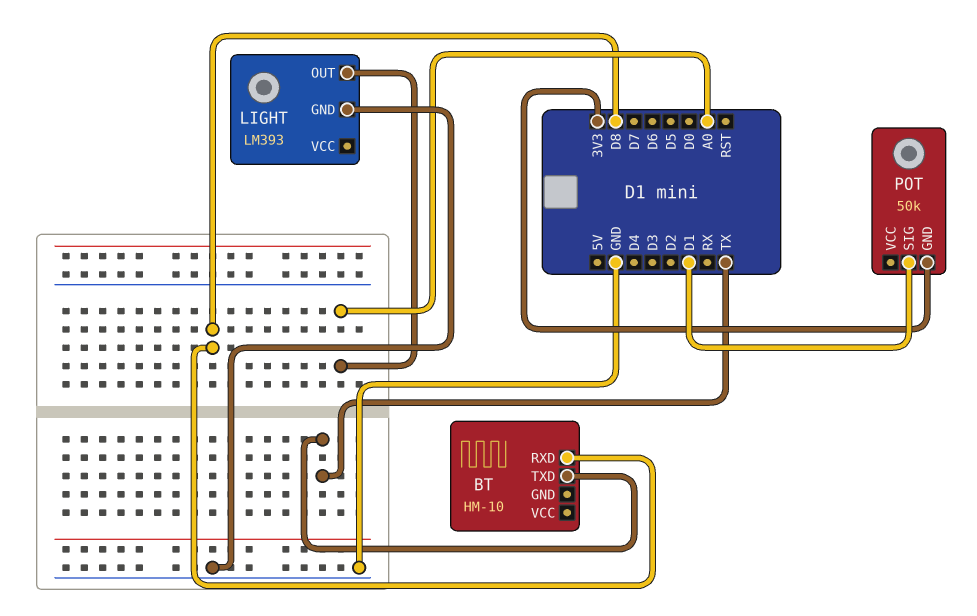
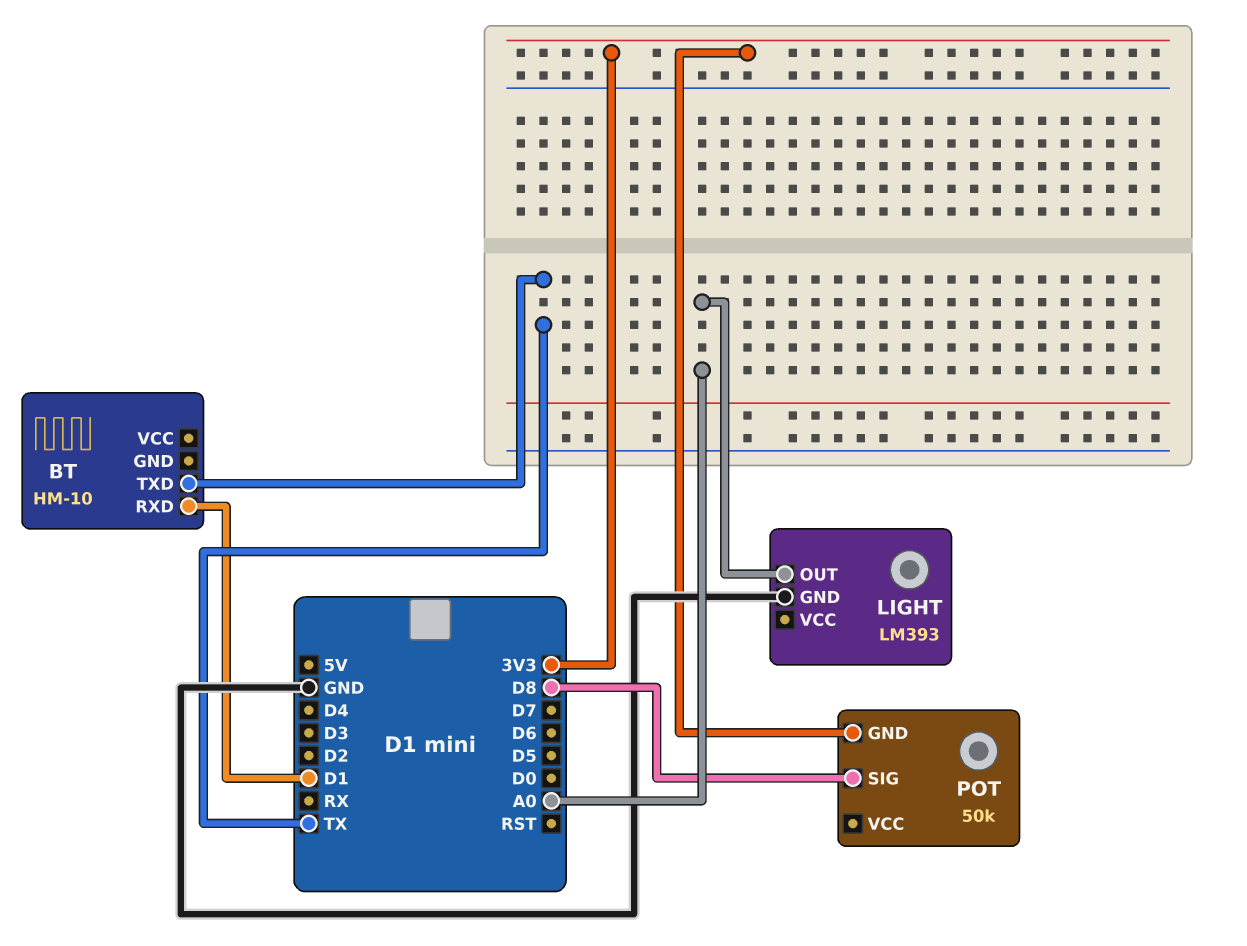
BT pin RXD: D8 -> D1
POT pin SIG: D1 -> D8

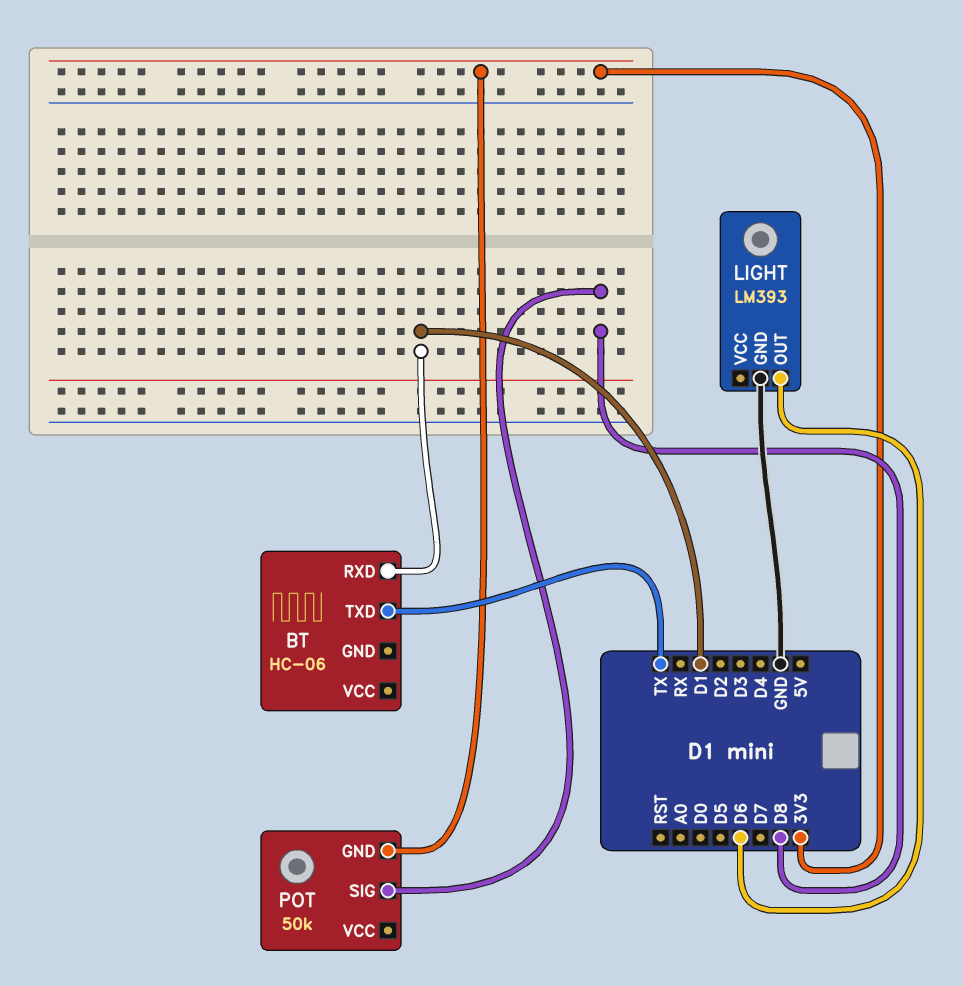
BT: HM-10 -> HC-06
LIGHT pin OUT: A0 -> D6

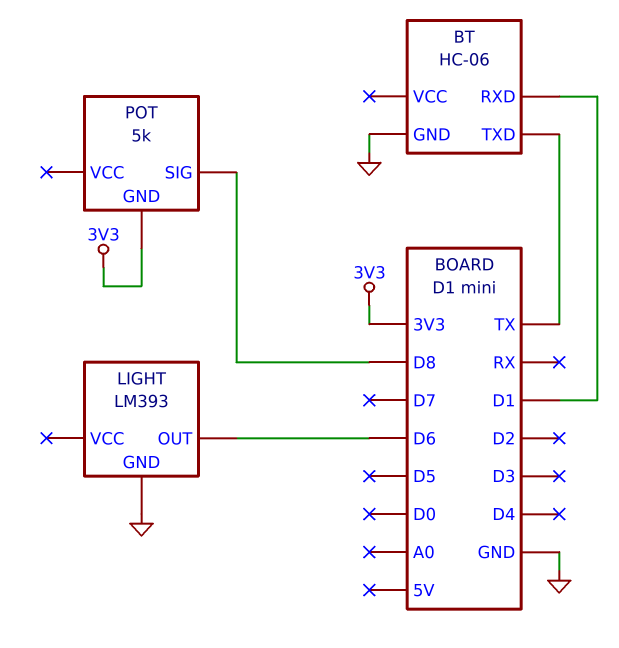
BT pin GND: none -> GND
POT: 50k -> 5k

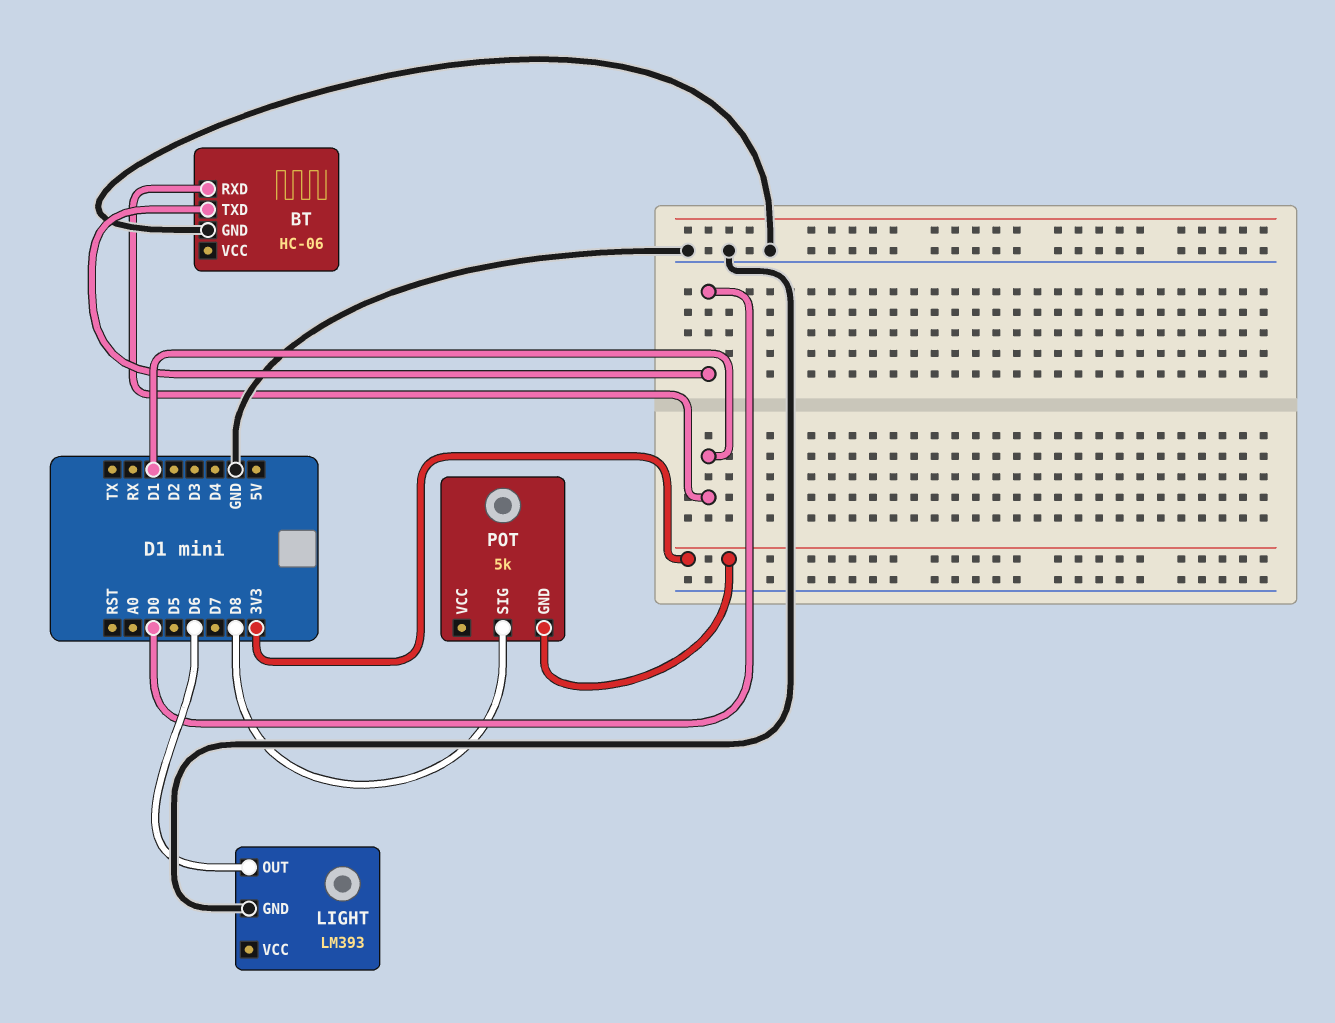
BT pin TXD: TX -> D0

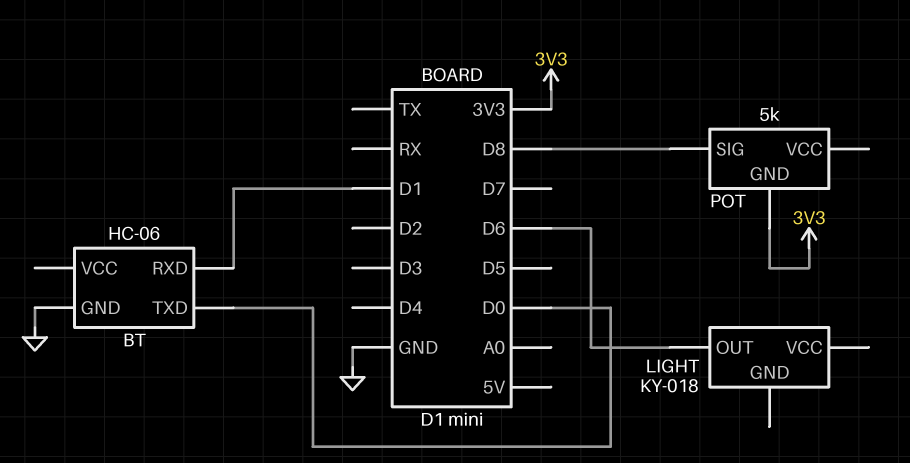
LIGHT: LM393 -> KY-018
LIGHT pin GND: GND -> none

